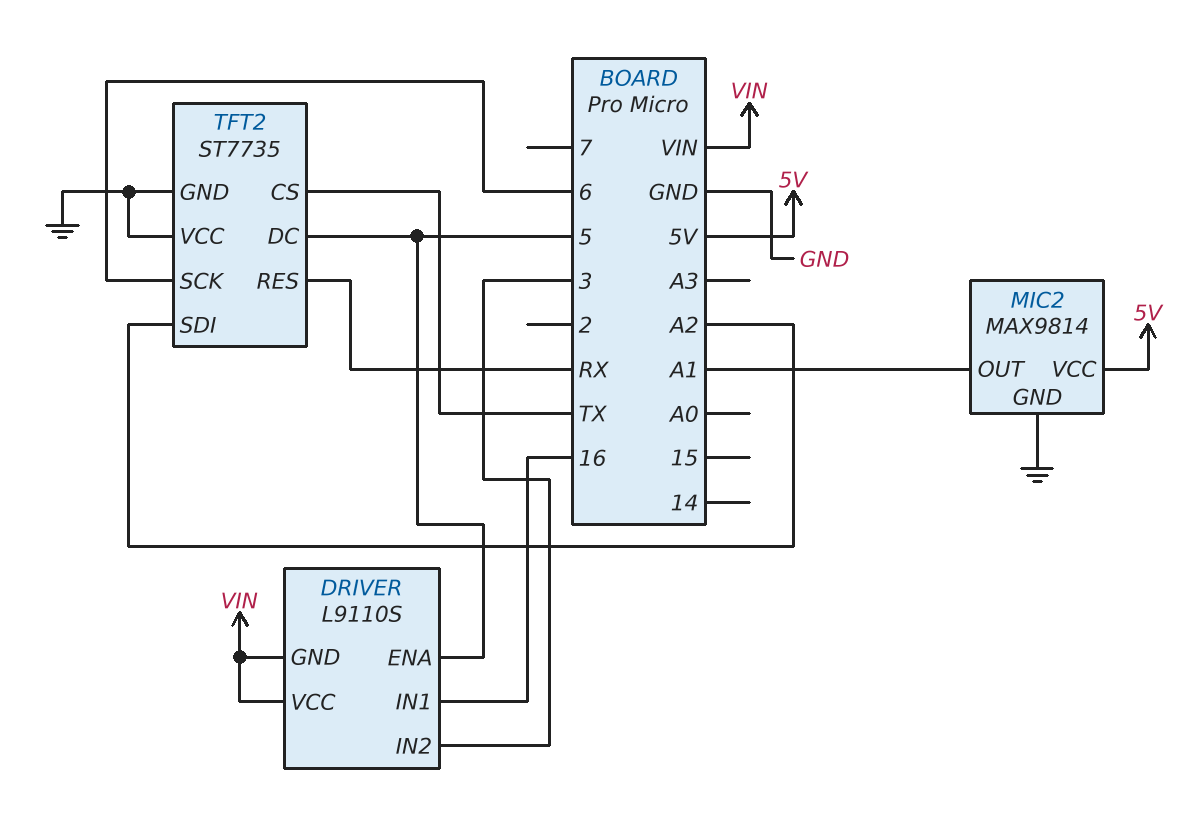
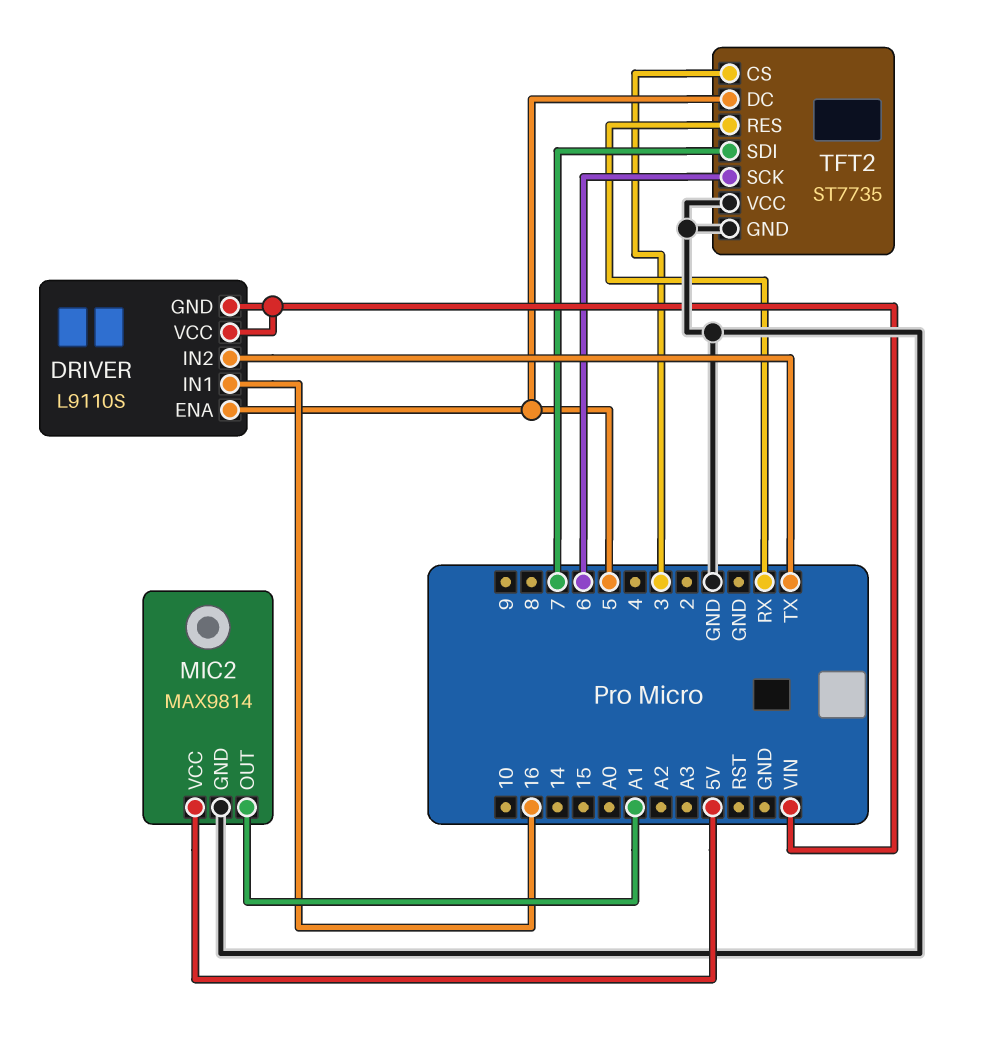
DRIVER pin IN2: 3 -> TX
TFT2 pin CS: TX -> 3
TFT2 pin SDI: A2 -> 7

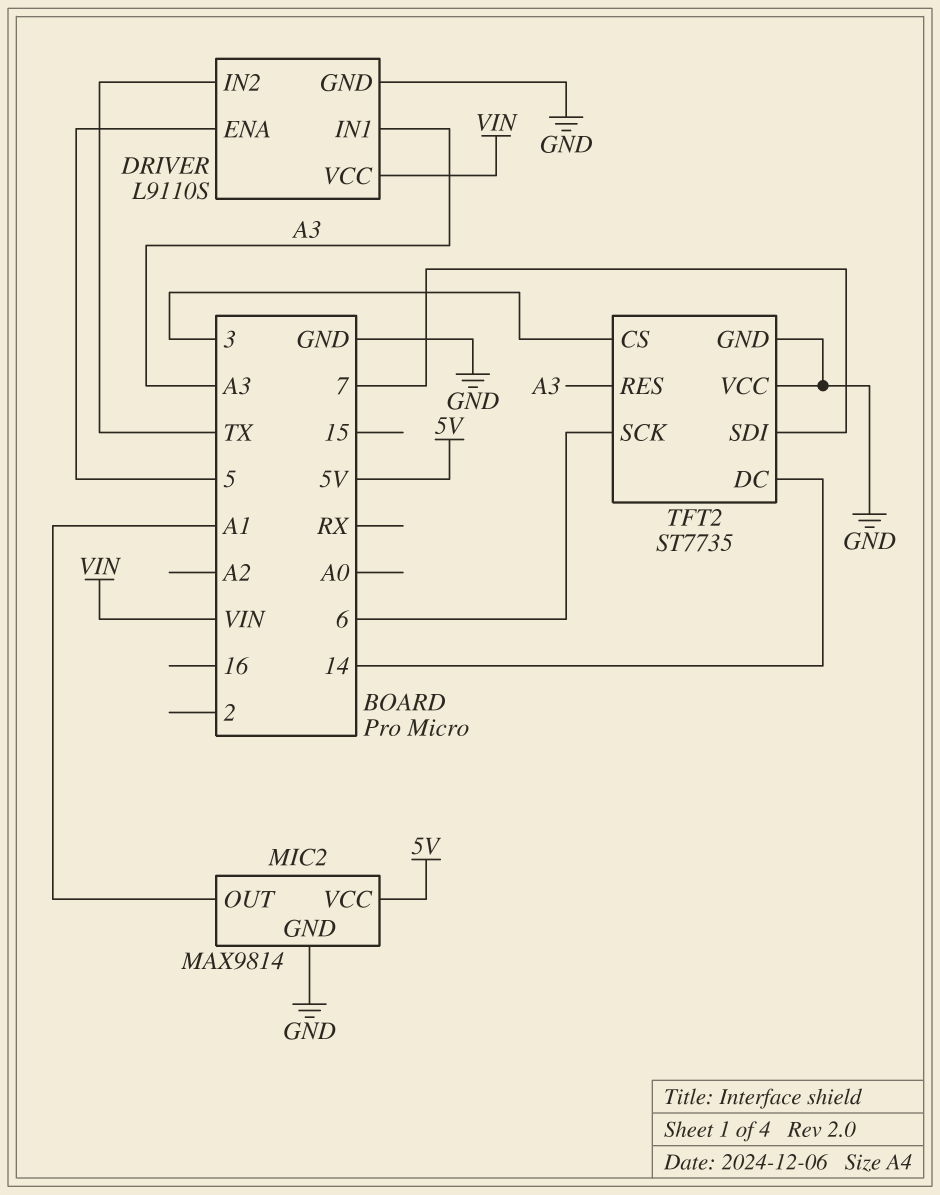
DRIVER pin GND: VIN -> GND
DRIVER pin IN1: 16 -> A3
TFT2 pin DC: 5 -> 14
TFT2 pin RES: RX -> A3

